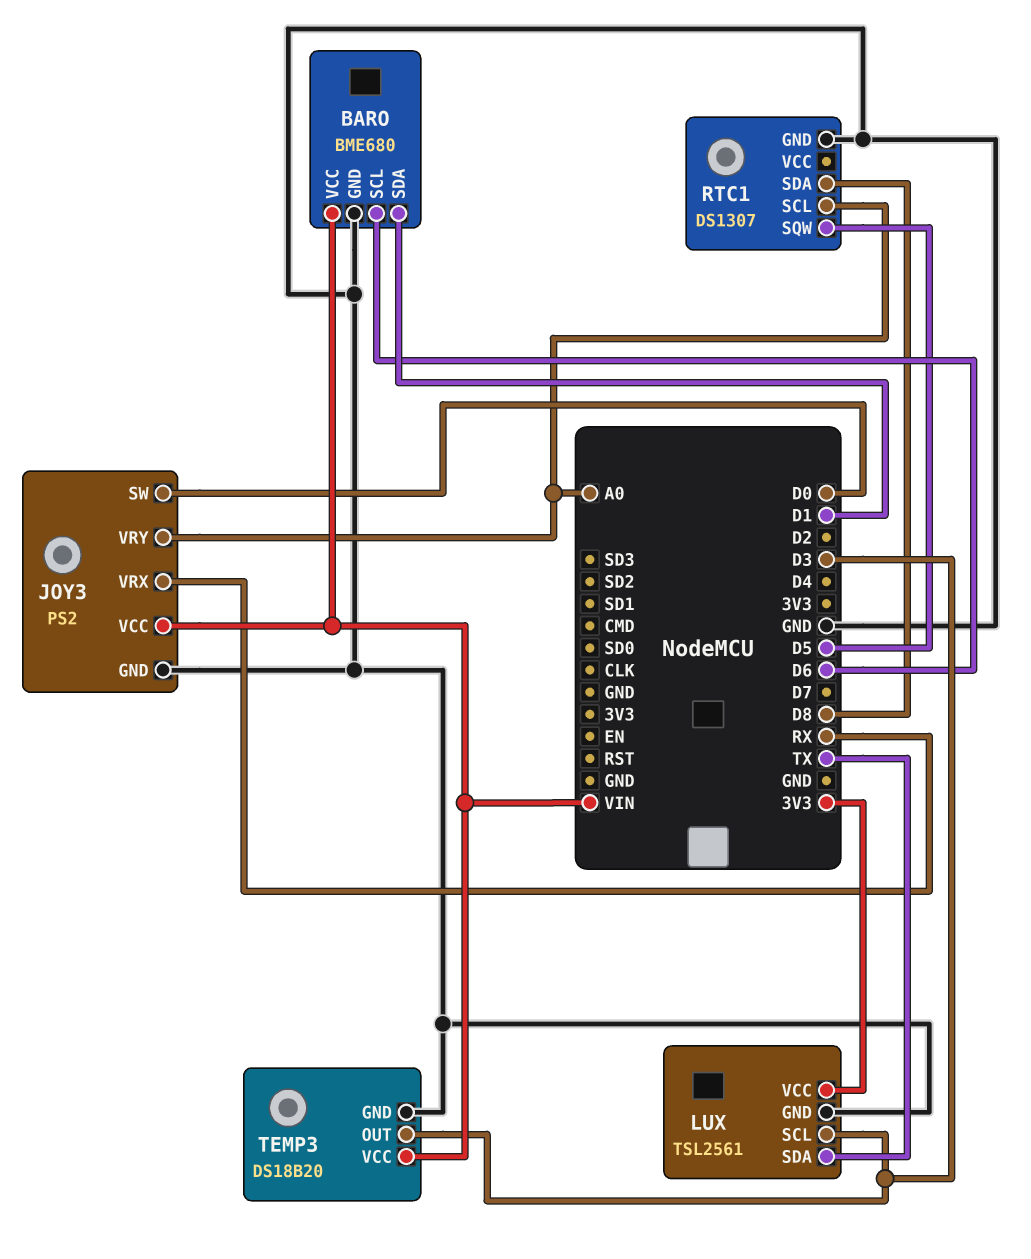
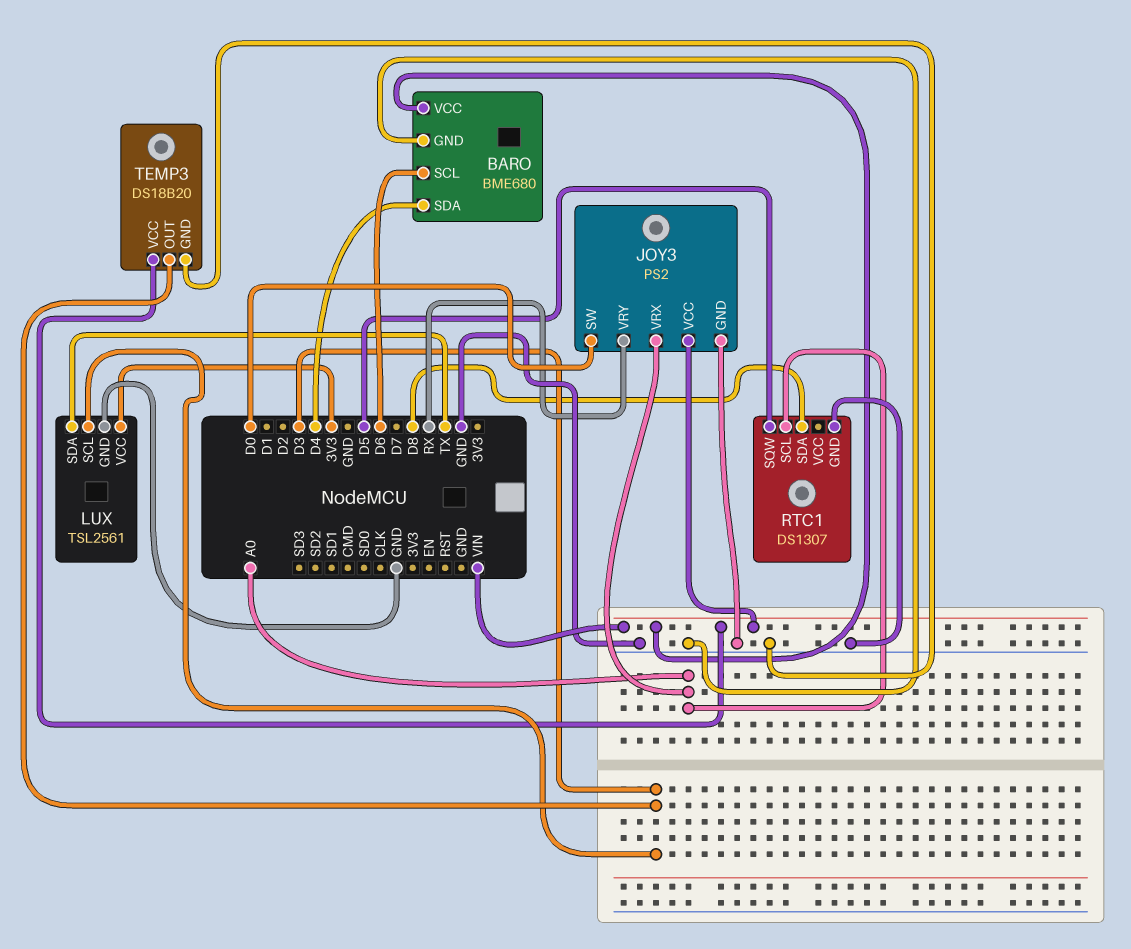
BARO pin SDA: D1 -> D4
JOY3 pin VRX: RX -> A0
JOY3 pin VRY: A0 -> RX

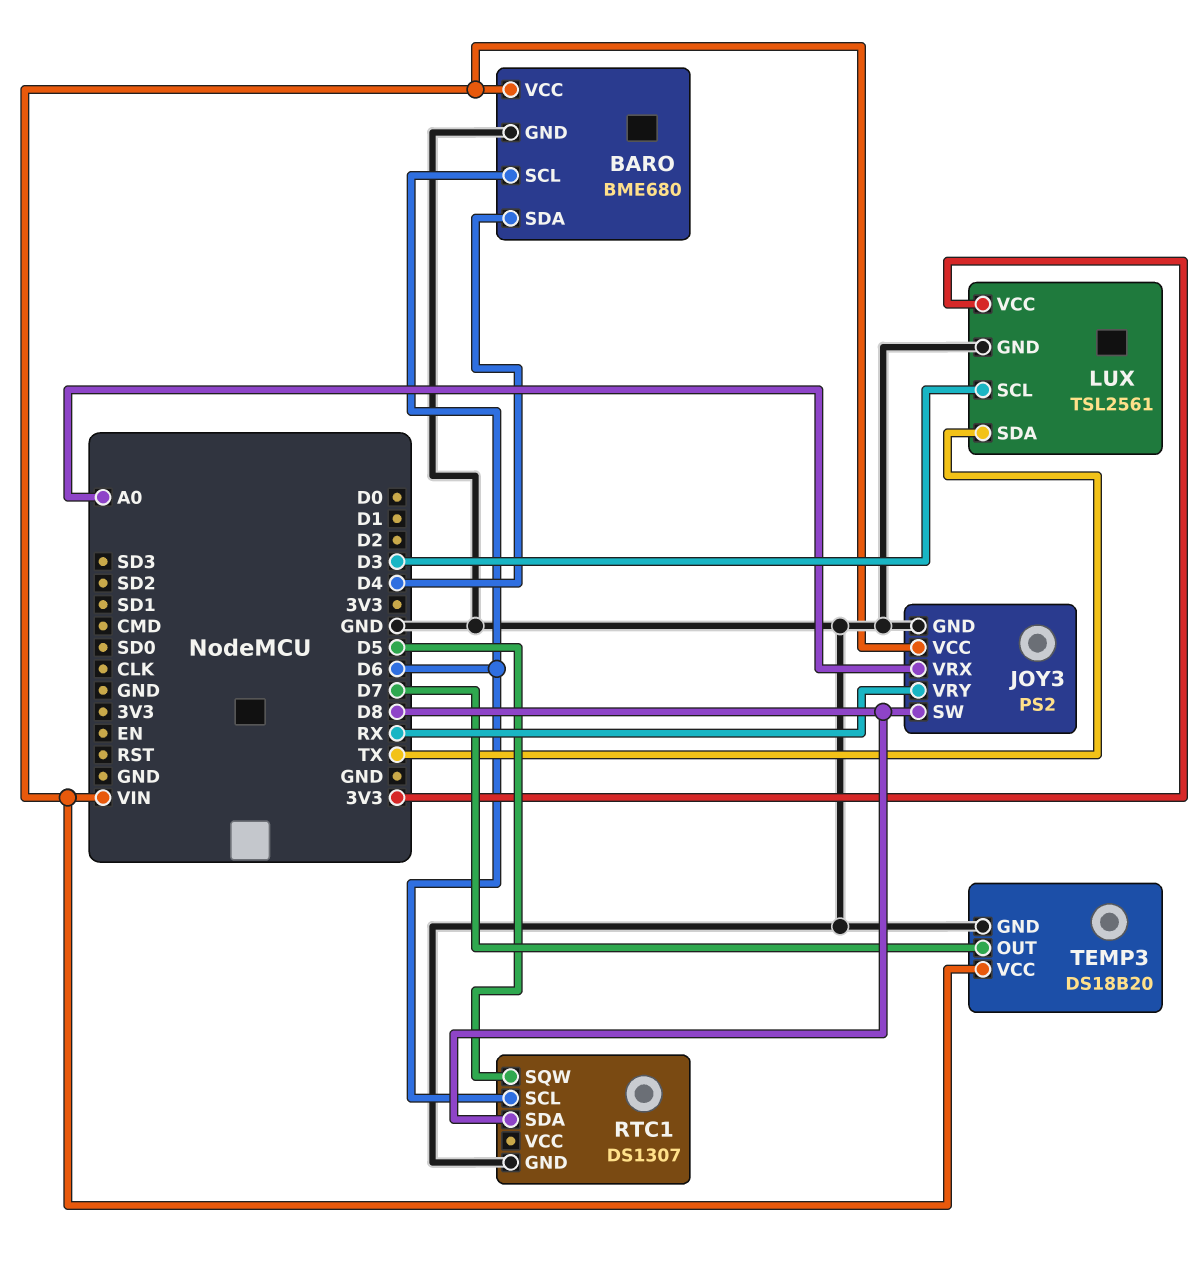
JOY3 pin SW: D0 -> D8
RTC1 pin SCL: A0 -> D6
TEMP3 pin OUT: D3 -> D7

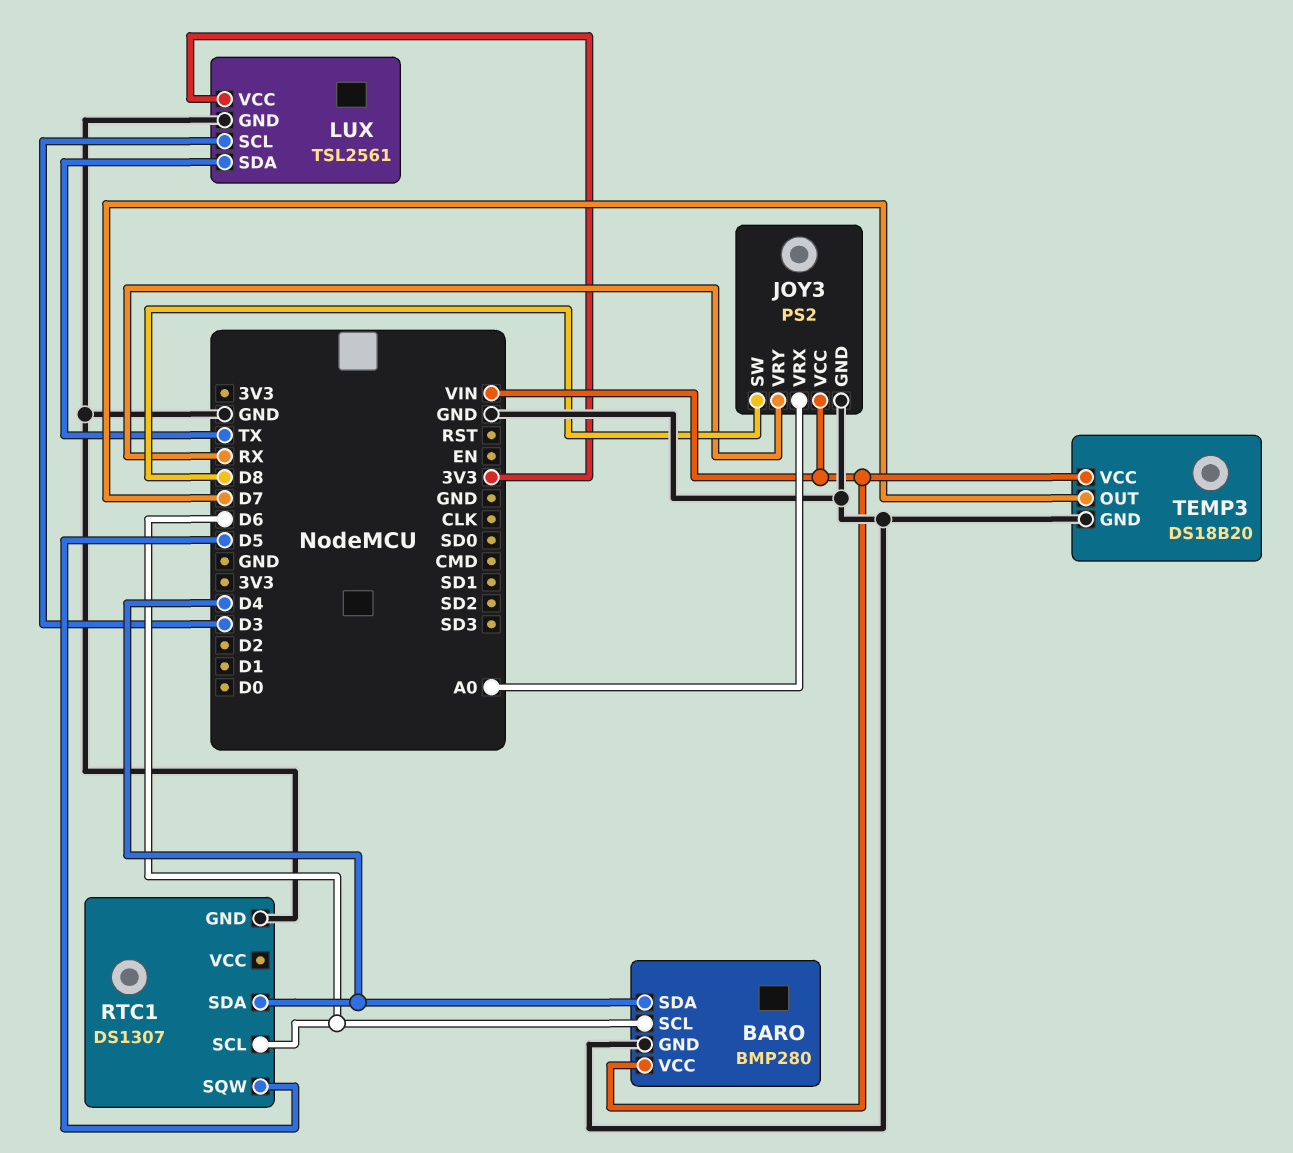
BARO: BME680 -> BMP280
RTC1 pin SDA: D8 -> D4

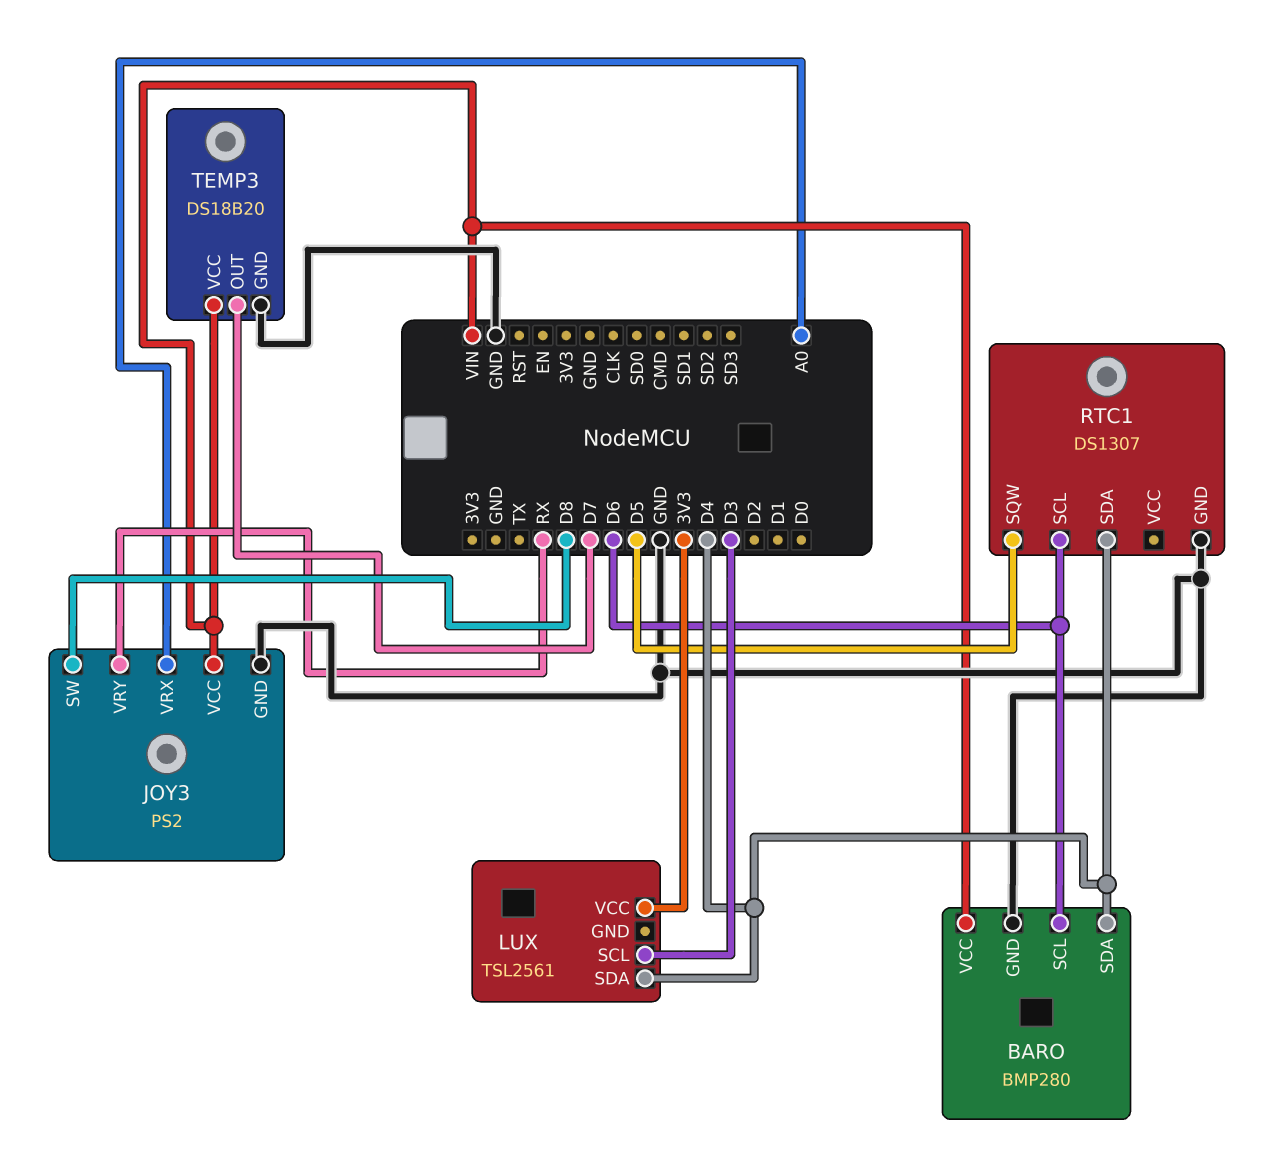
LUX pin GND: GND -> none
LUX pin SDA: TX -> D4

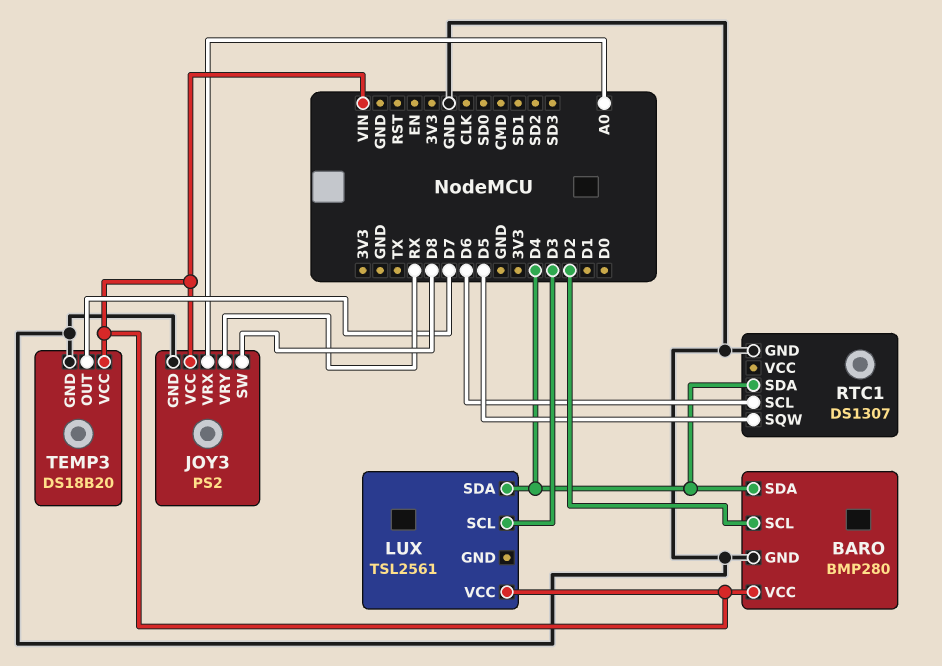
BARO pin SCL: D6 -> D2
LUX pin VCC: 3V3 -> VIN

